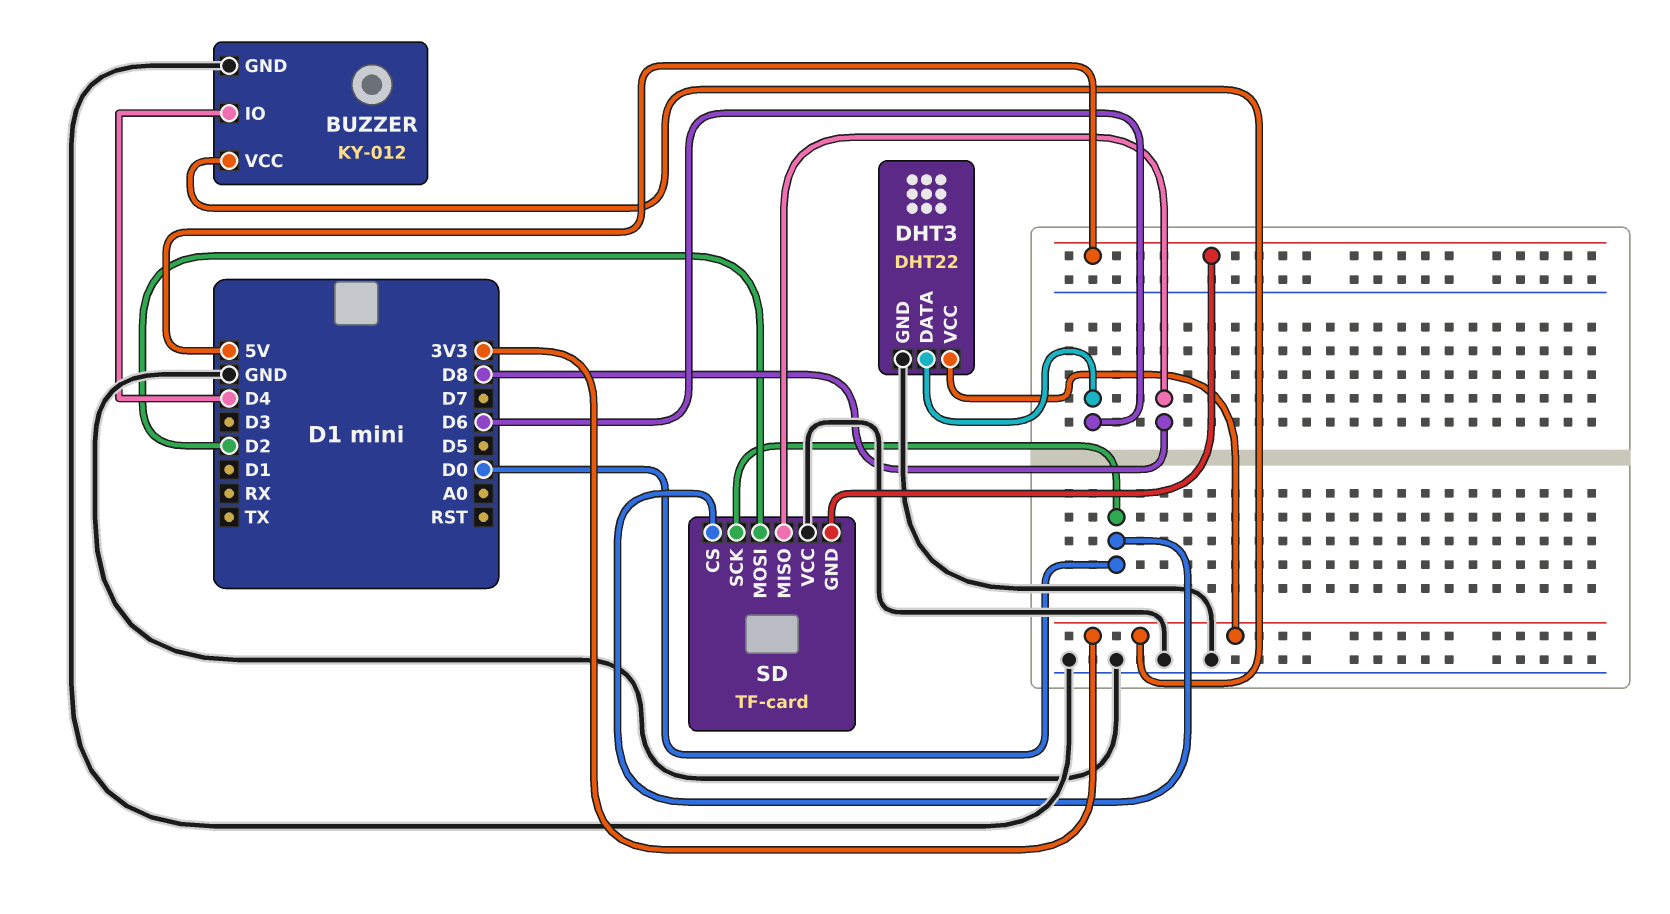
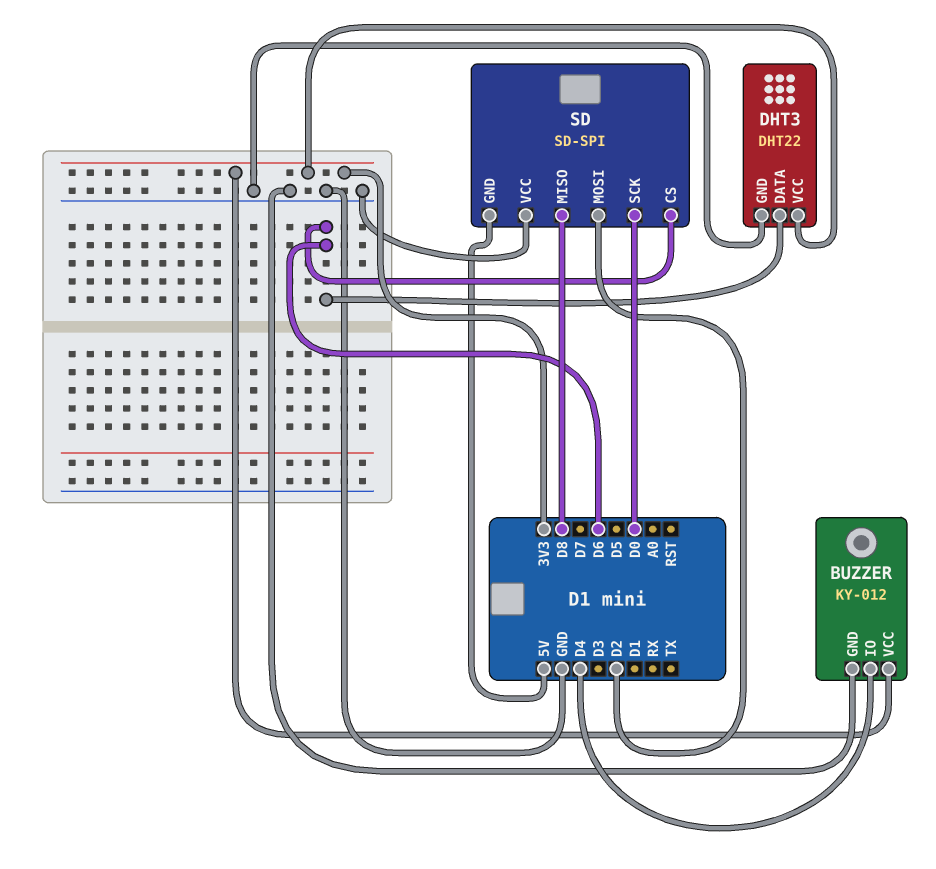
SD: TF-card -> SD-SPI
SD pin CS: D0 -> D6

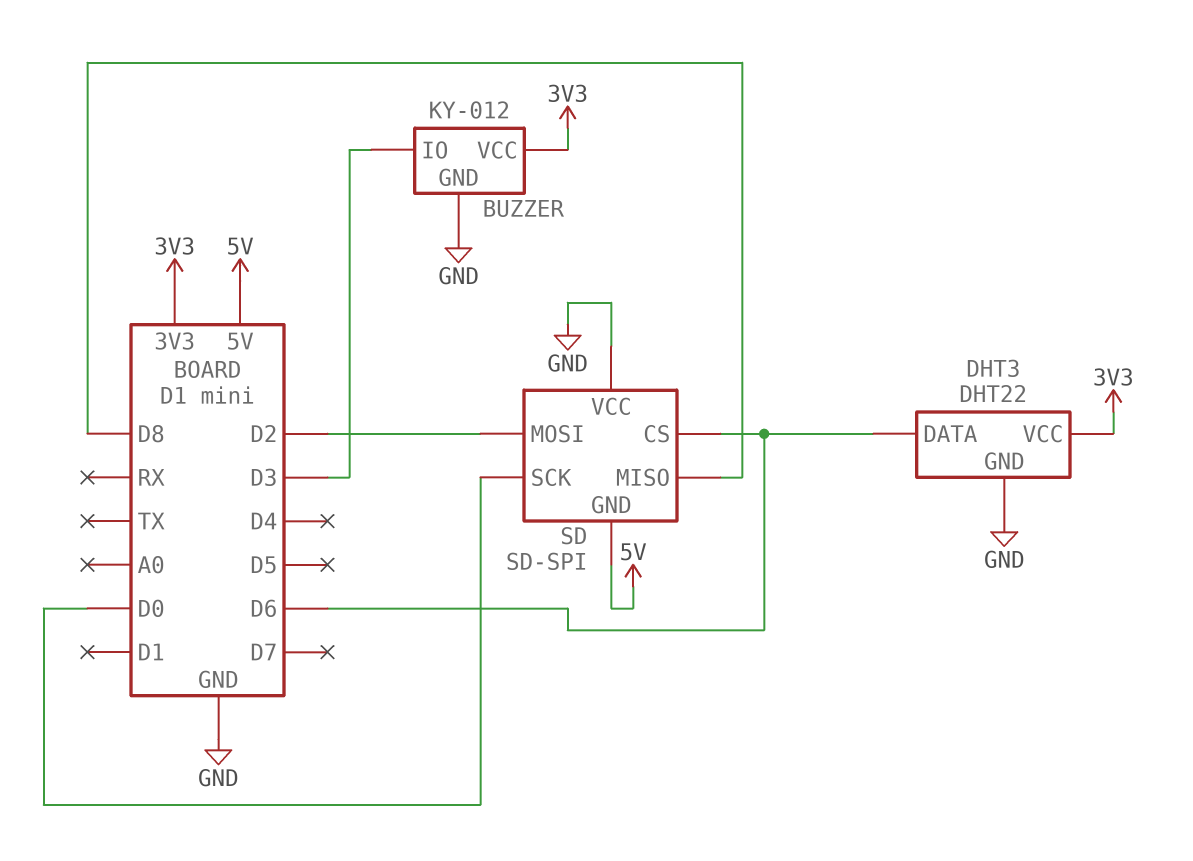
BUZZER pin IO: D4 -> D3

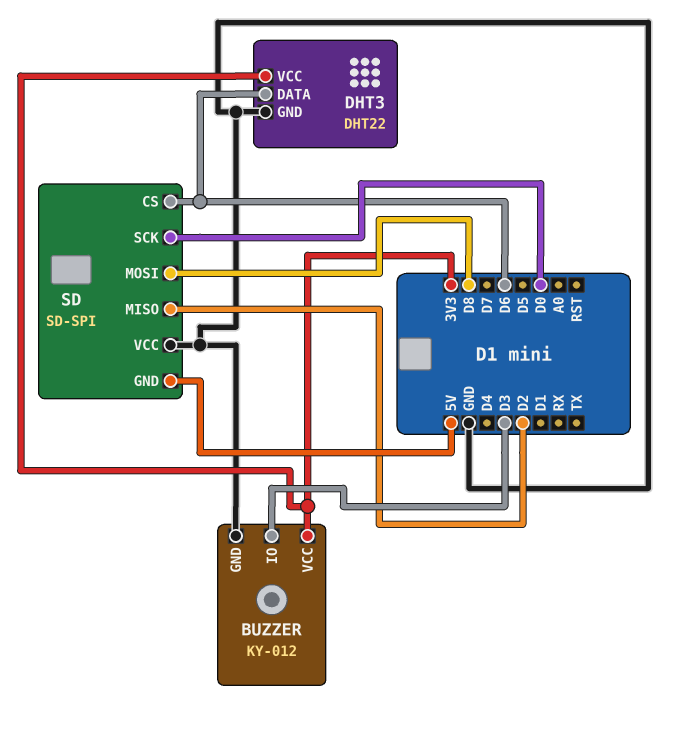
SD pin MISO: D8 -> D2
SD pin MOSI: D2 -> D8

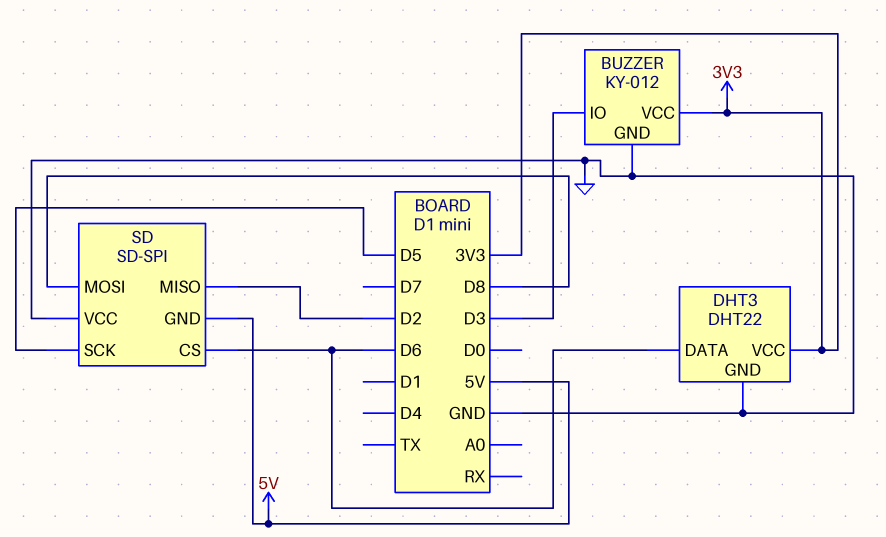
SD pin SCK: D0 -> D5

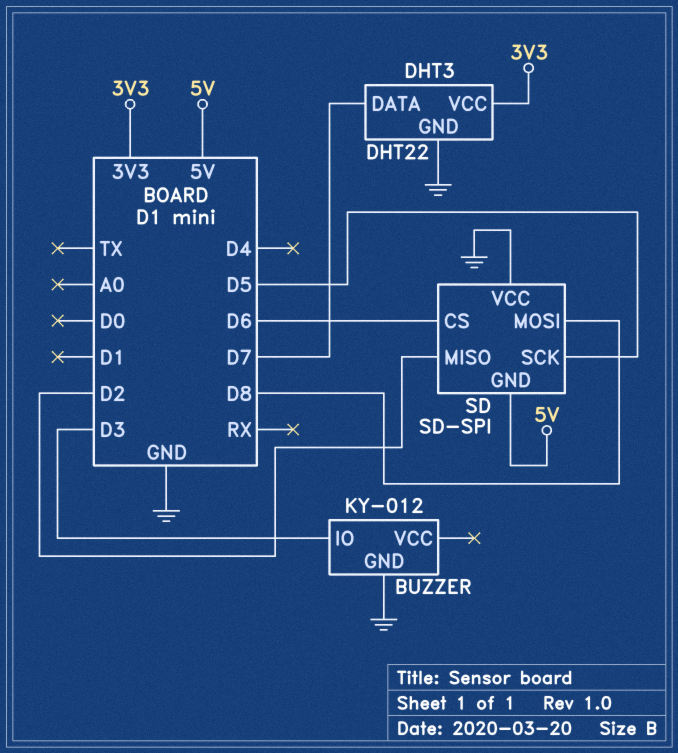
BUZZER pin VCC: 3V3 -> none
DHT3 pin DATA: D6 -> D7

